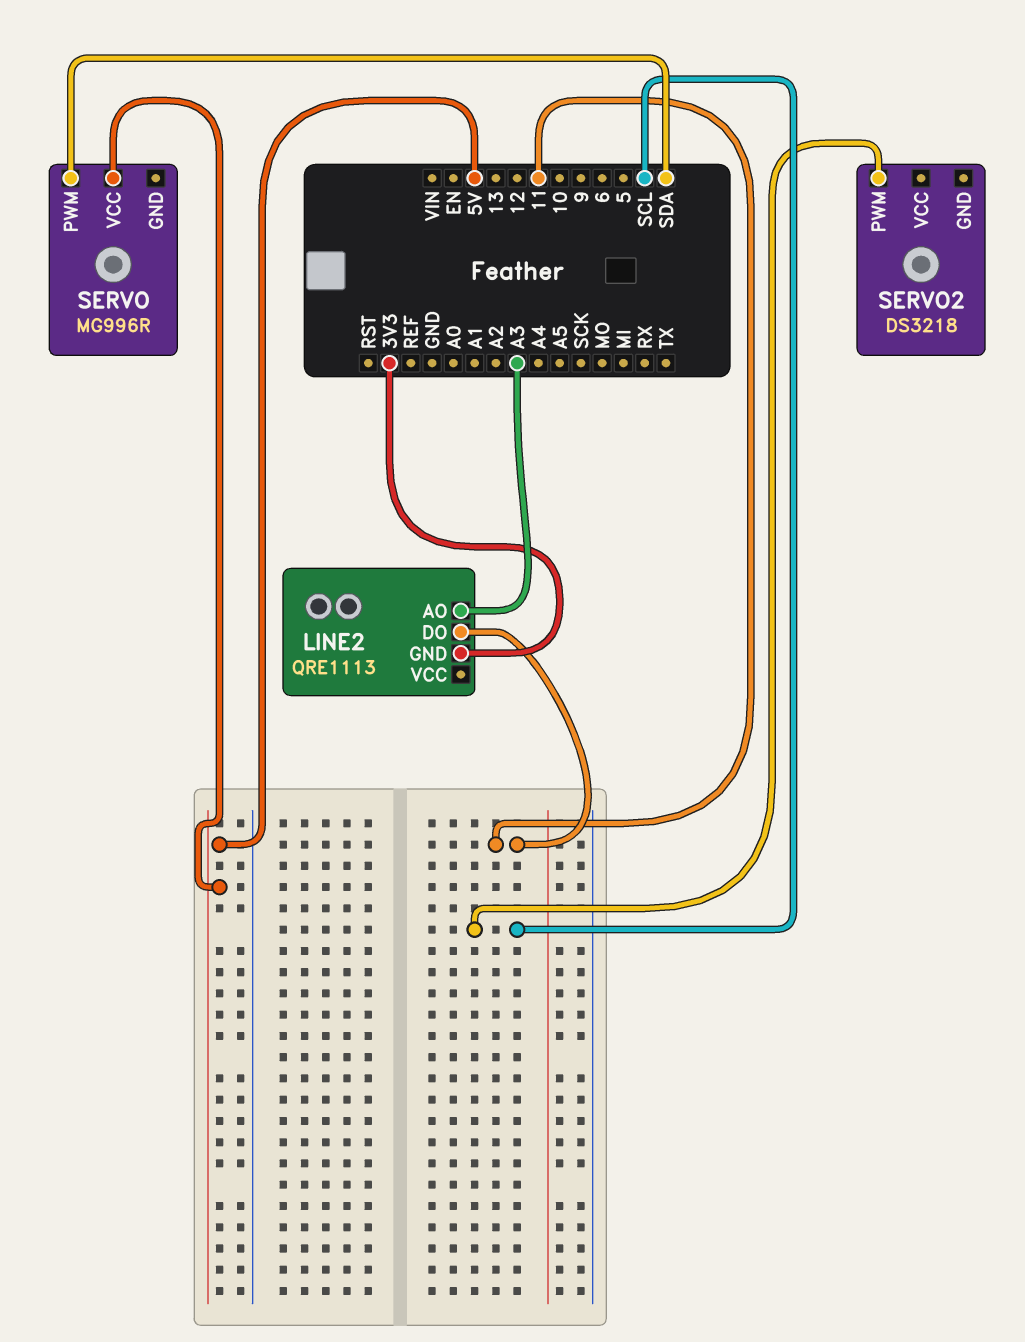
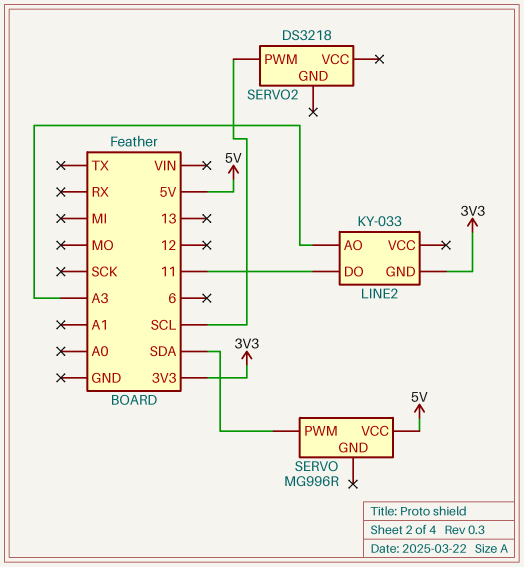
LINE2: QRE1113 -> KY-033

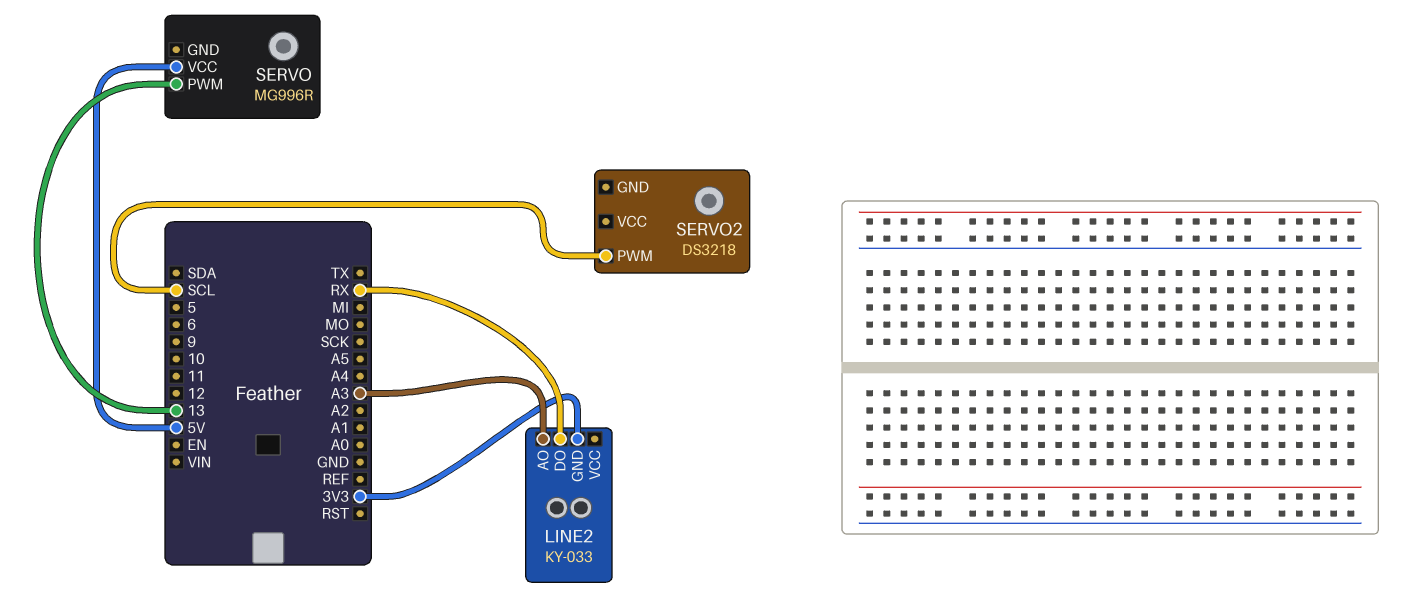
LINE2 pin DO: 11 -> RX
SERVO pin PWM: SDA -> 13

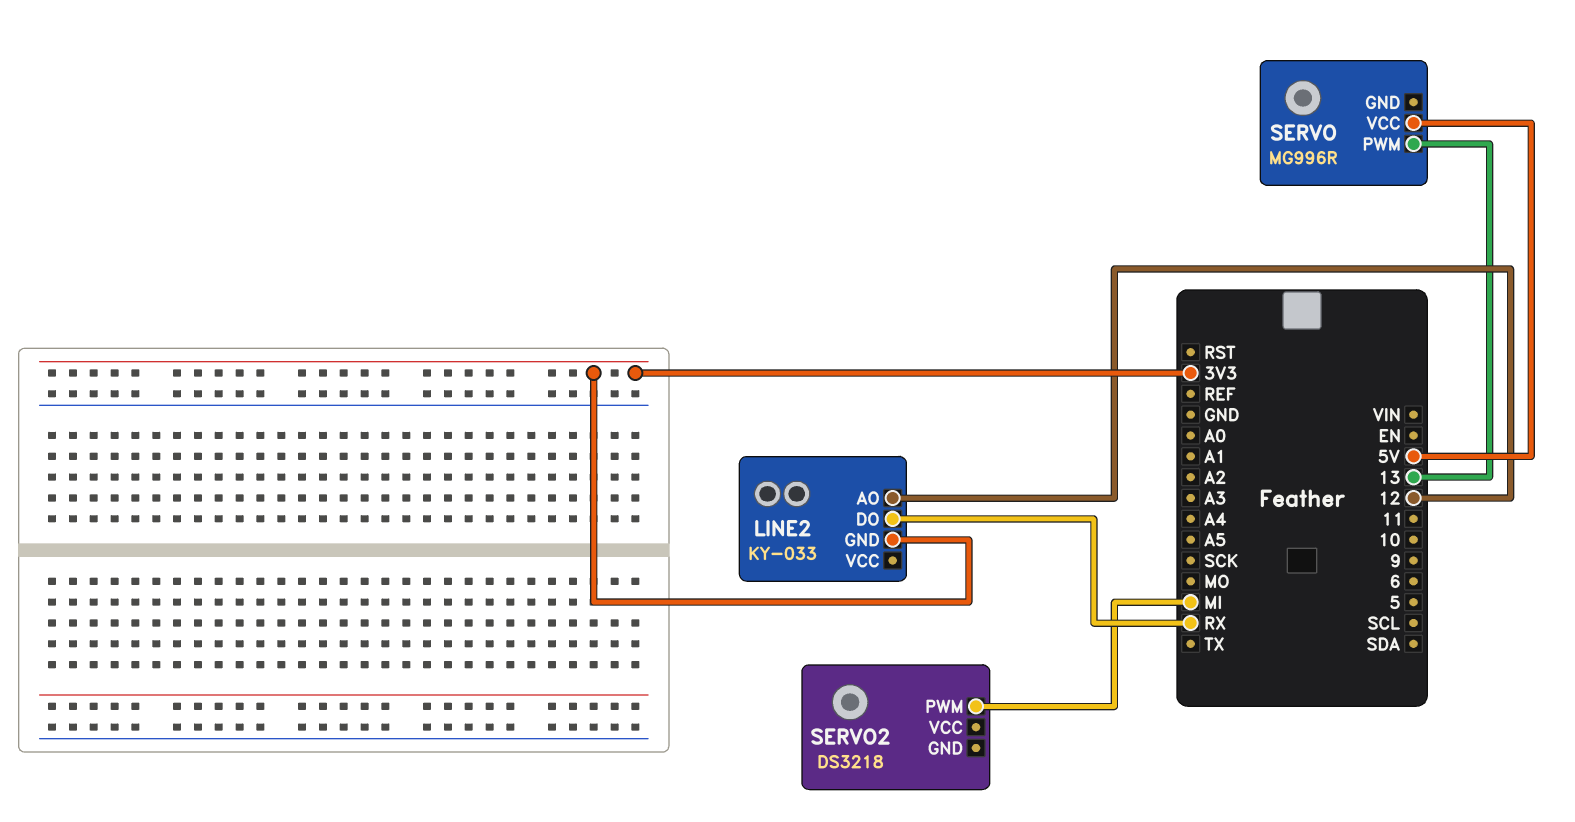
LINE2 pin AO: A3 -> 12
SERVO2 pin PWM: SCL -> MI

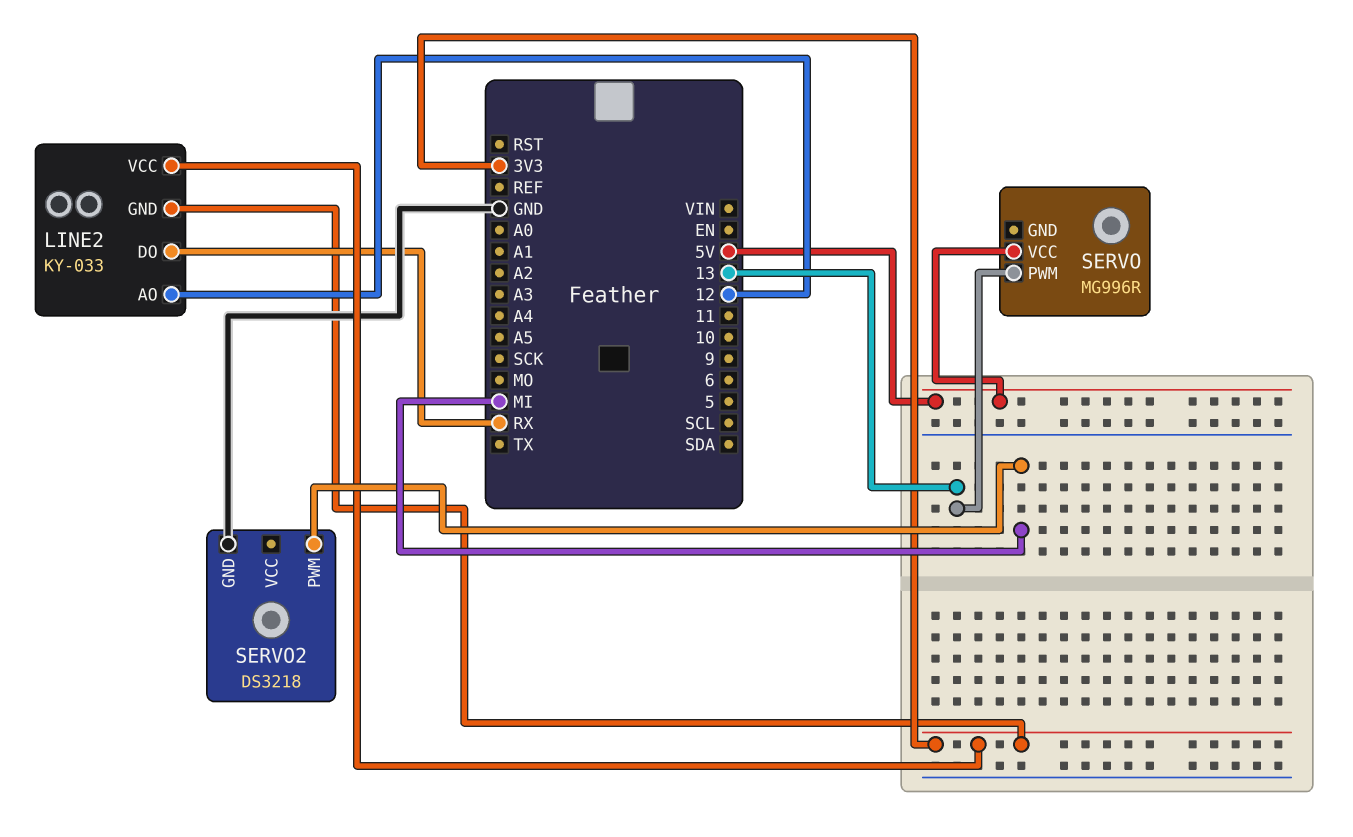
LINE2 pin VCC: none -> 3V3
SERVO2 pin GND: none -> GND

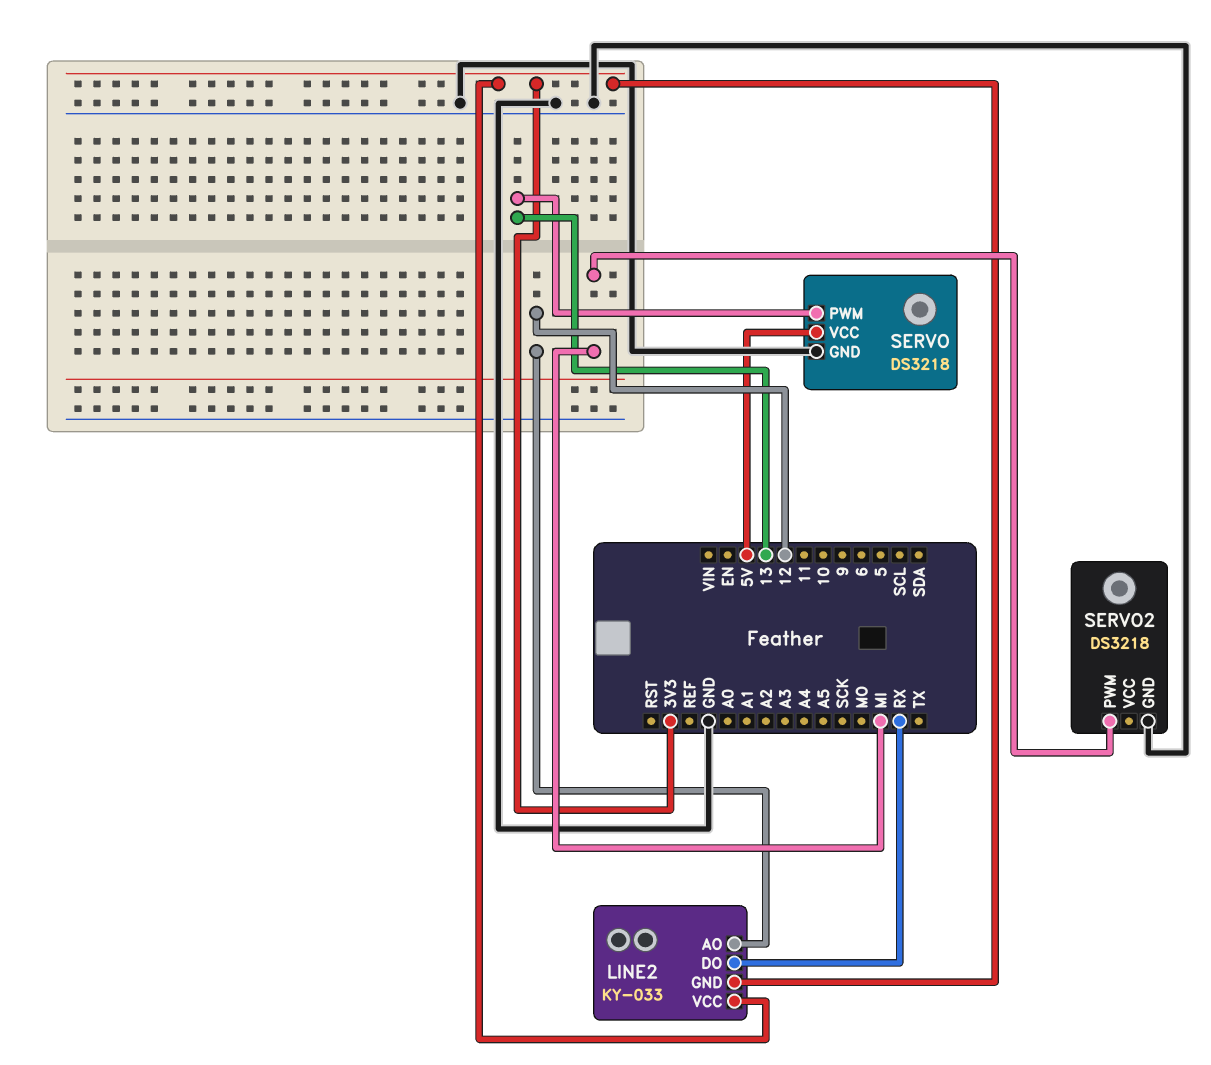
SERVO: MG996R -> DS3218
SERVO pin GND: none -> GND

